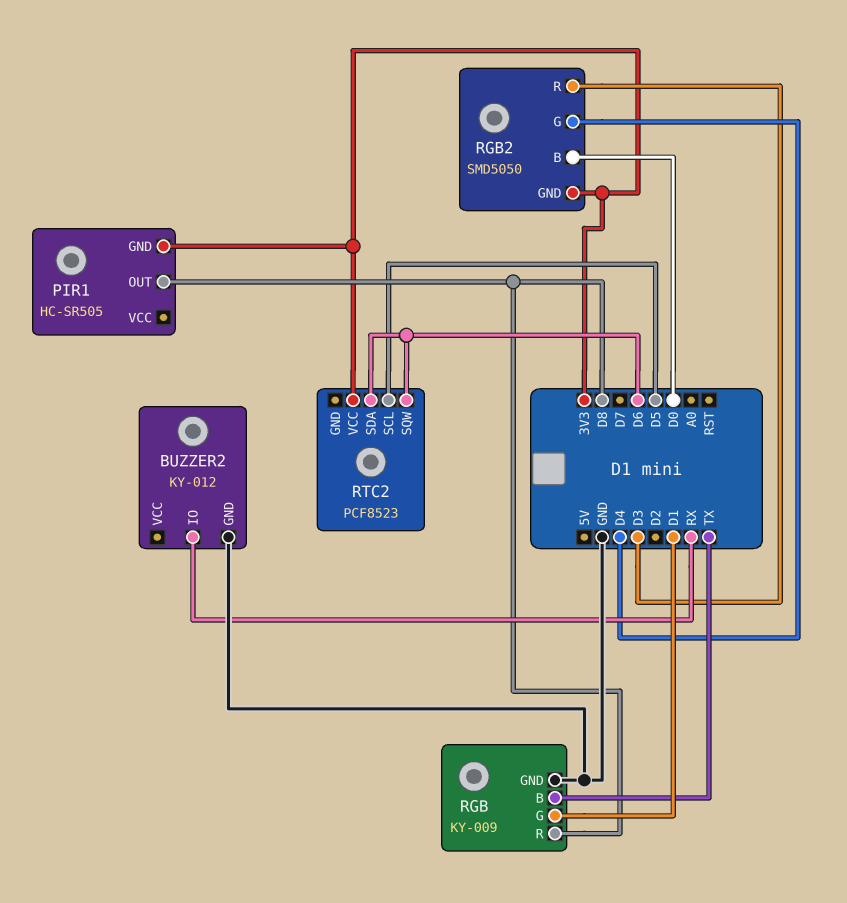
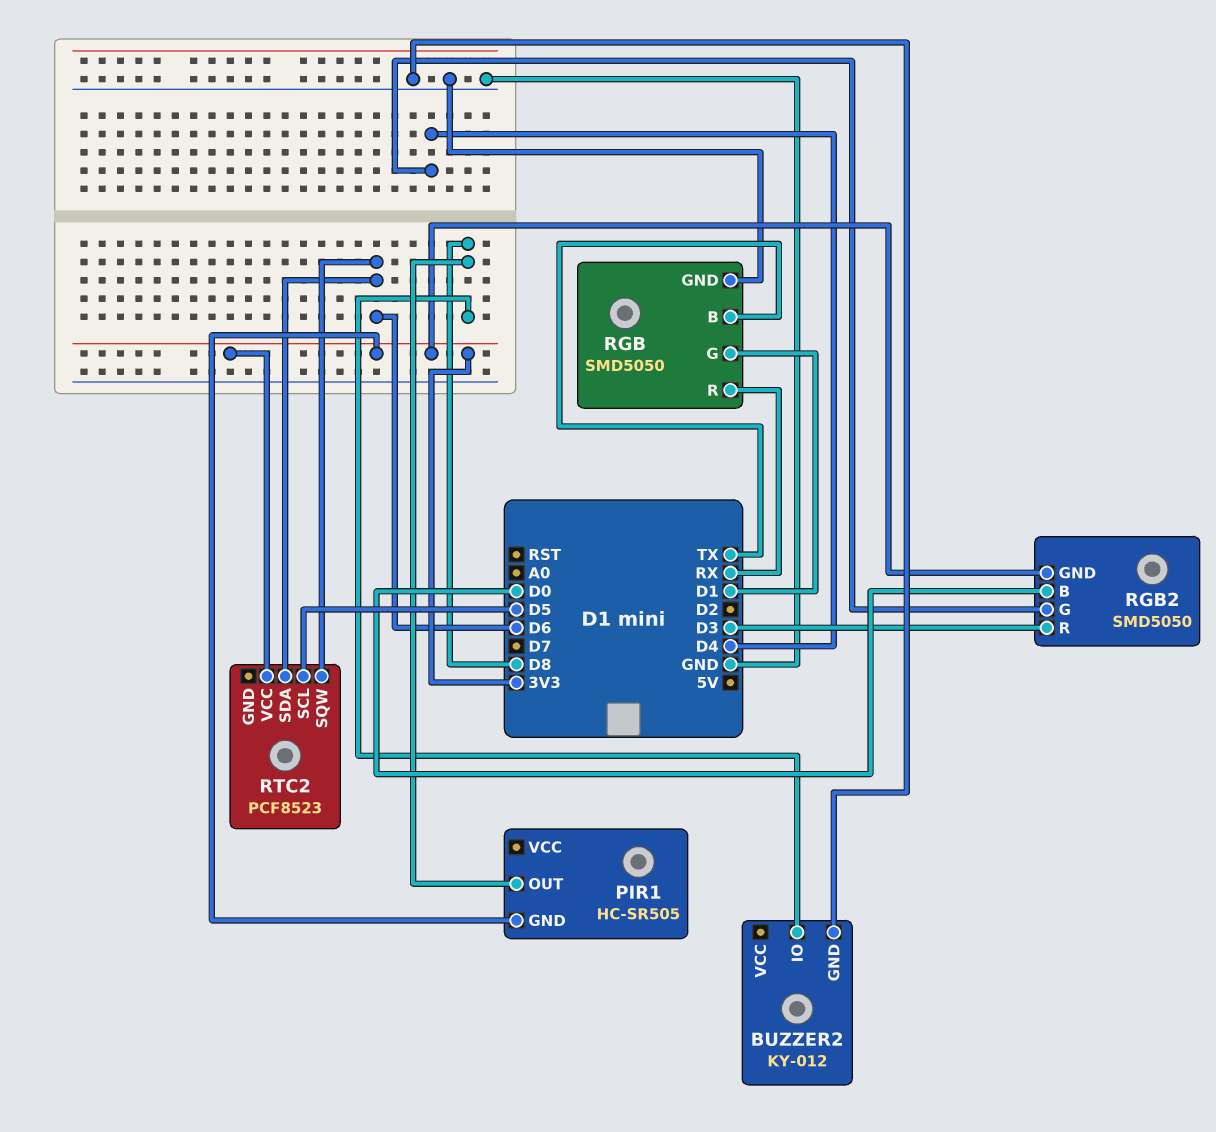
BUZZER2 pin IO: RX -> D8
RGB: KY-009 -> SMD5050
RGB pin R: D8 -> RX

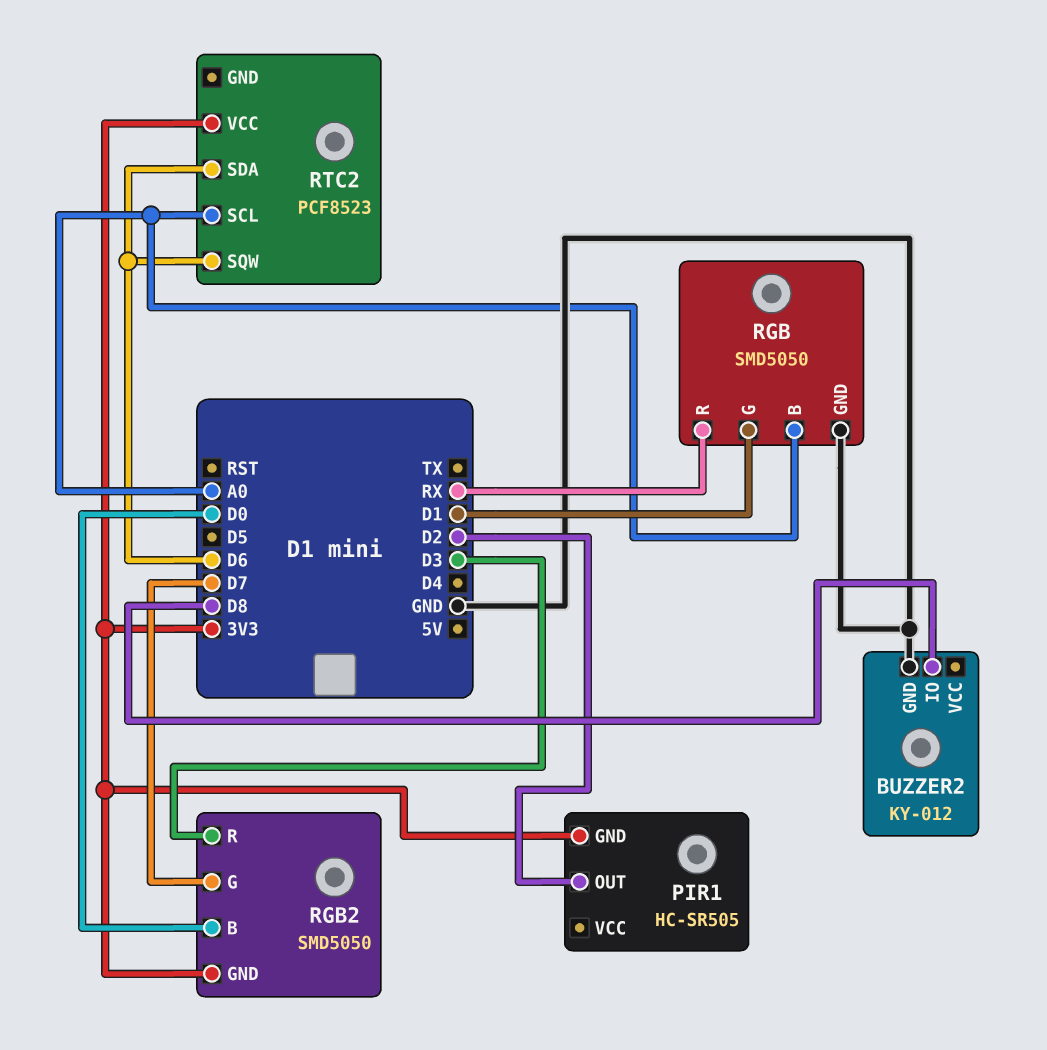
PIR1 pin OUT: D8 -> D2
RGB pin B: TX -> A0
RGB2 pin G: D4 -> D7
RTC2 pin SCL: D5 -> A0

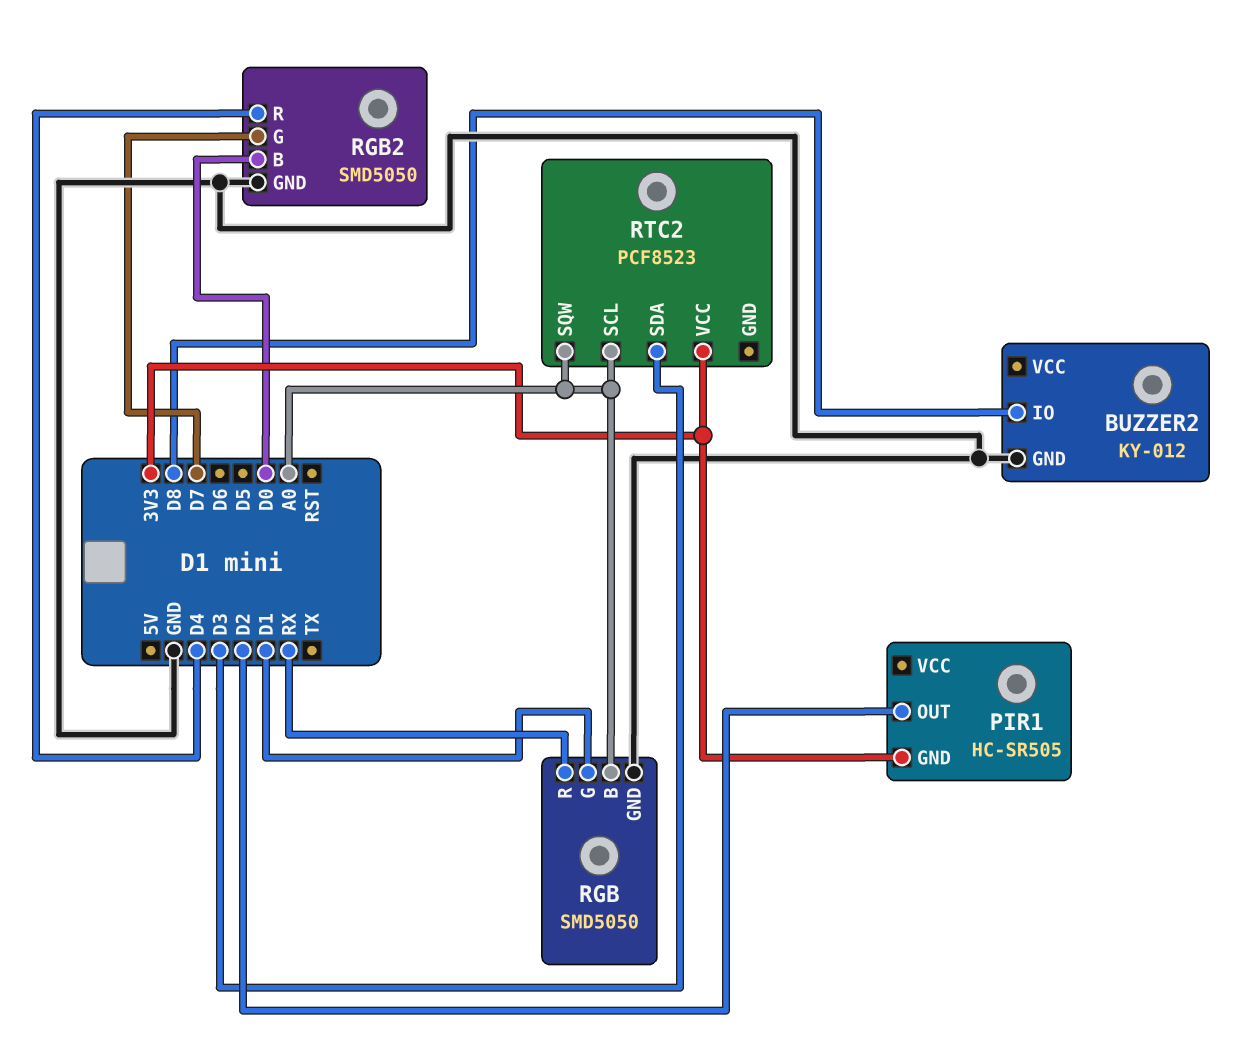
RGB2 pin GND: 3V3 -> GND
RGB2 pin R: D3 -> D4
RTC2 pin SDA: D6 -> D3
RTC2 pin SQW: D6 -> A0

